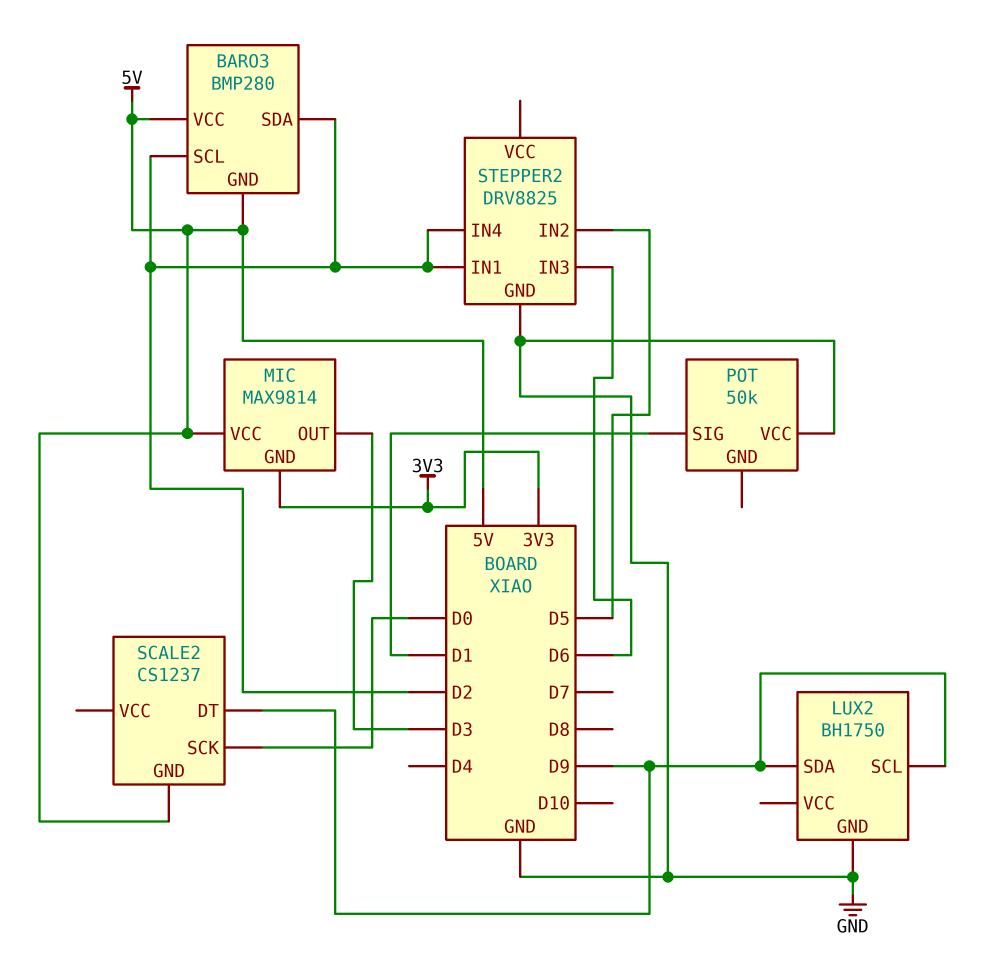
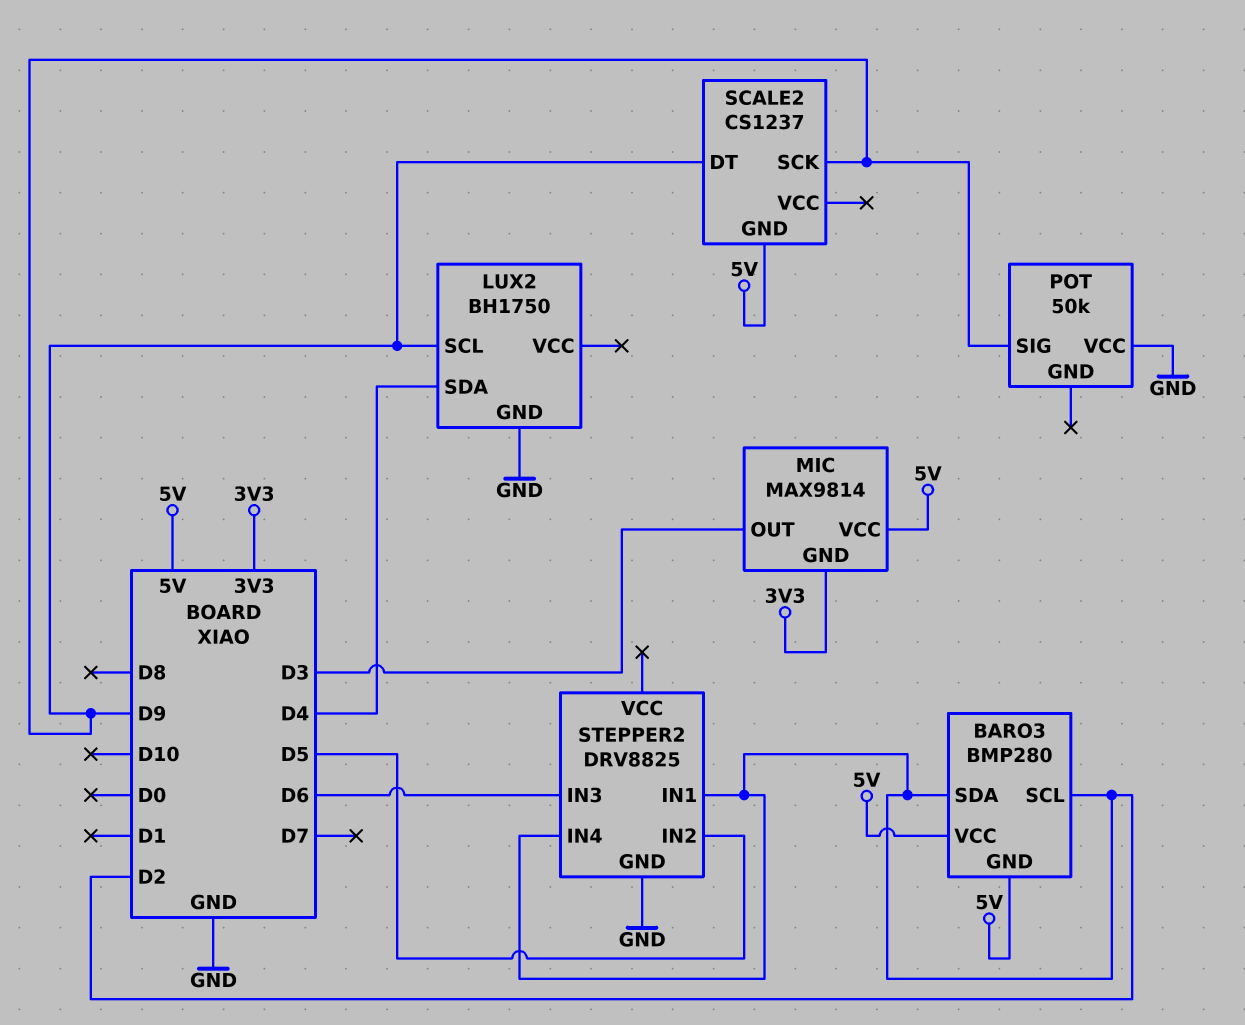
LUX2 pin SDA: D9 -> D4
POT pin SIG: D1 -> D9
SCALE2 pin SCK: D0 -> D9

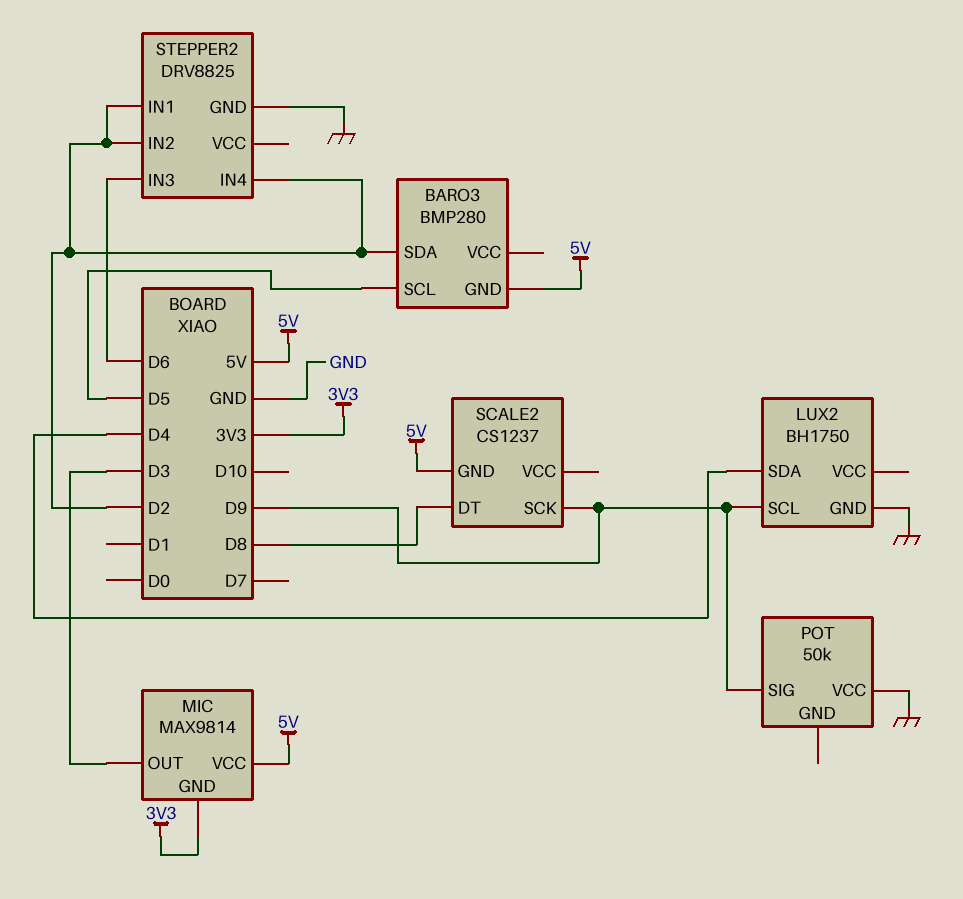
BARO3 pin SCL: D2 -> D5
BARO3 pin VCC: 5V -> none
SCALE2 pin DT: D9 -> D8
STEPPER2 pin IN2: D5 -> D2

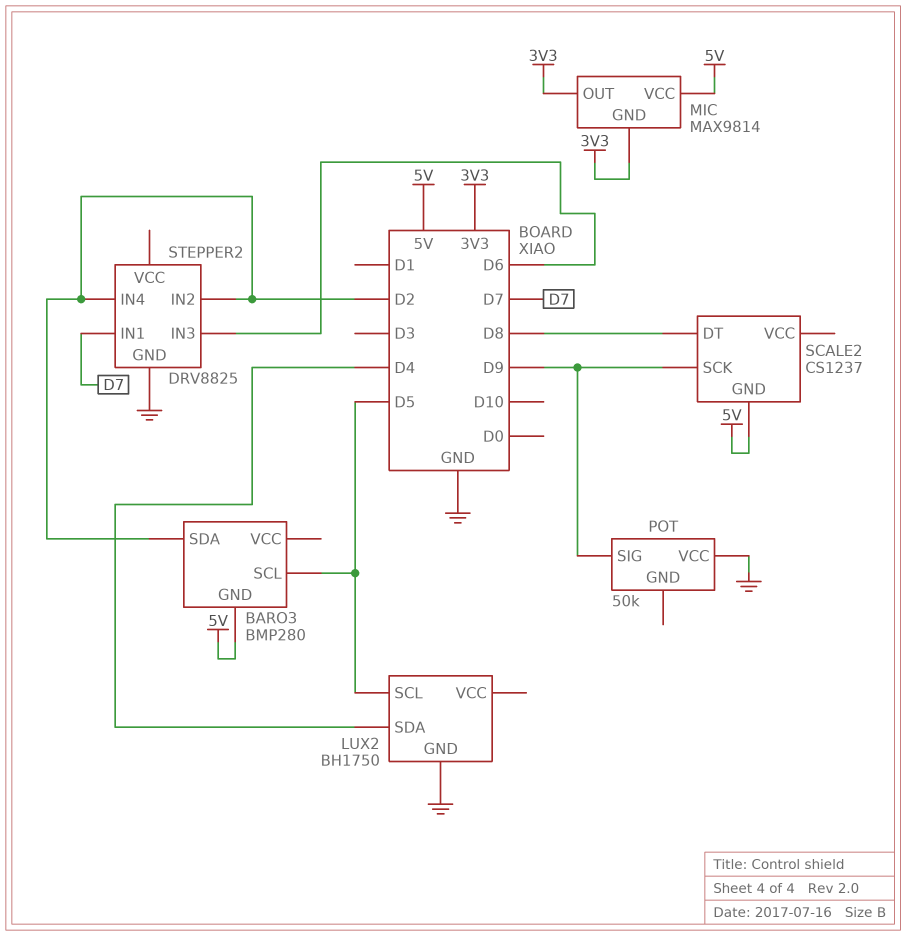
LUX2 pin SCL: D9 -> D5
MIC pin OUT: D3 -> 3V3
STEPPER2 pin IN1: D2 -> D7

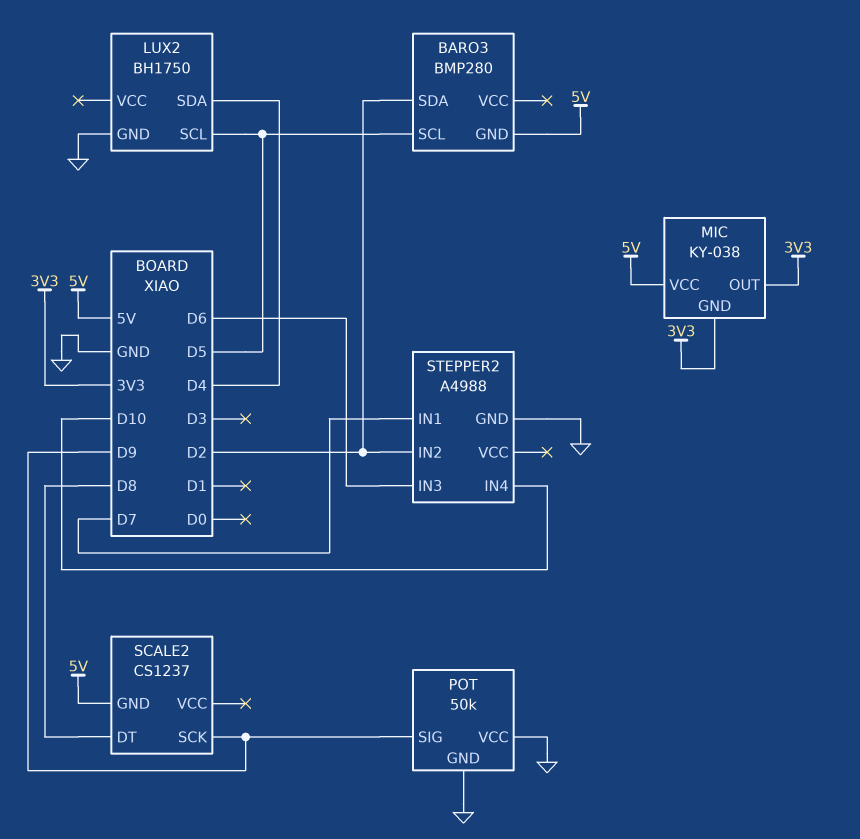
MIC: MAX9814 -> KY-038
POT pin GND: none -> GND
STEPPER2: DRV8825 -> A4988
STEPPER2 pin IN4: D2 -> D10

